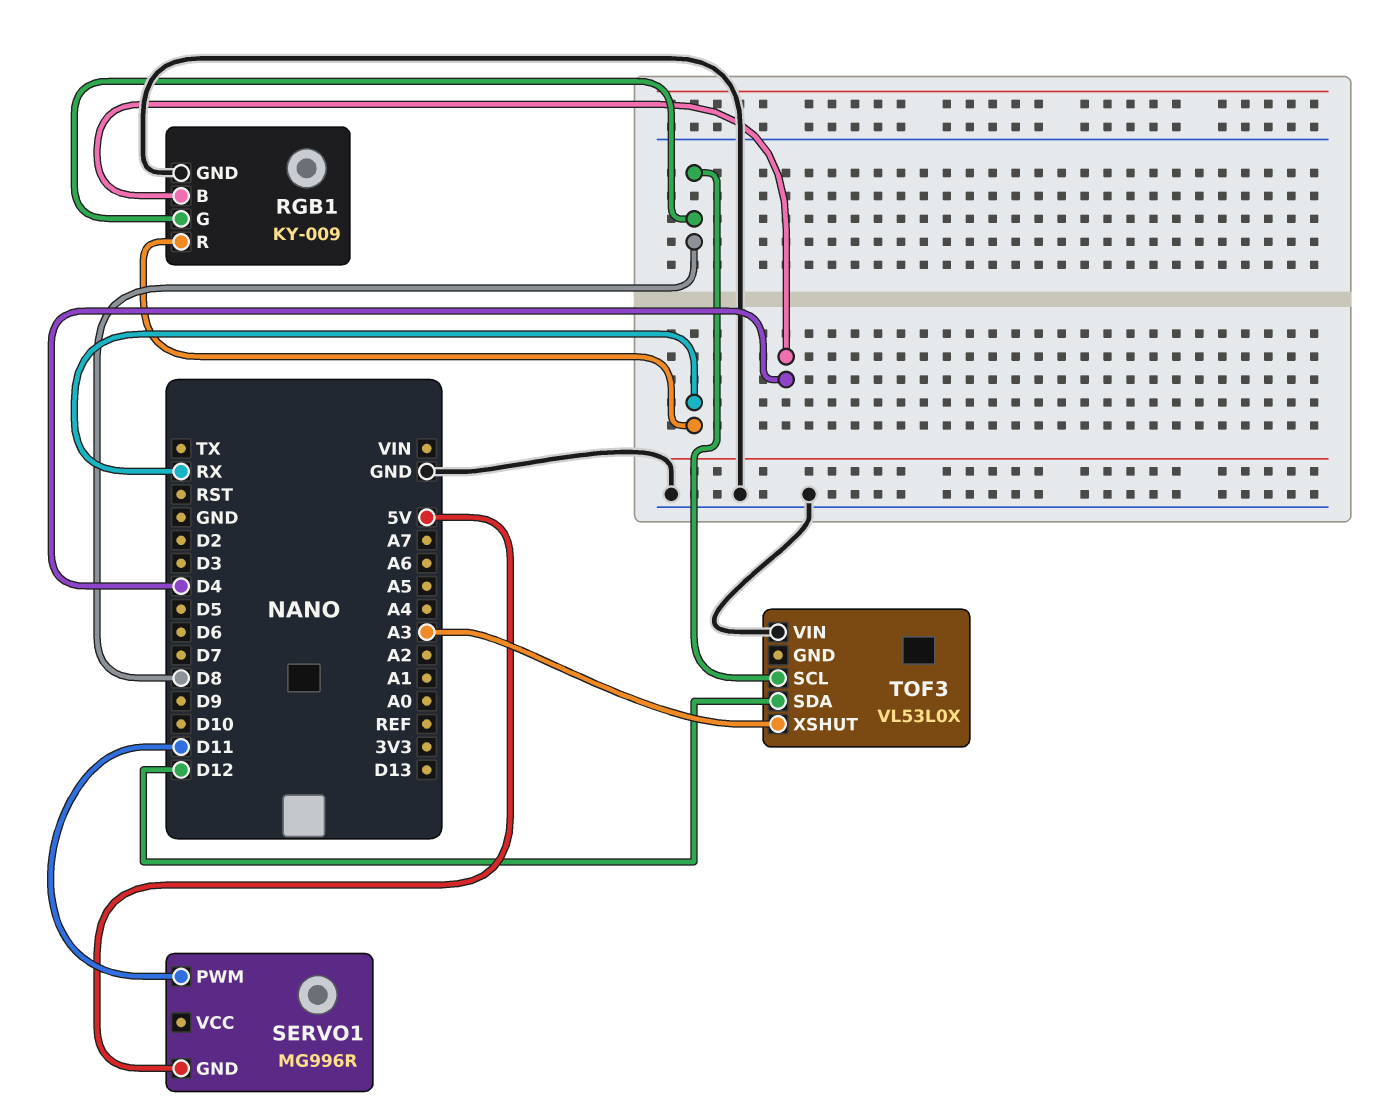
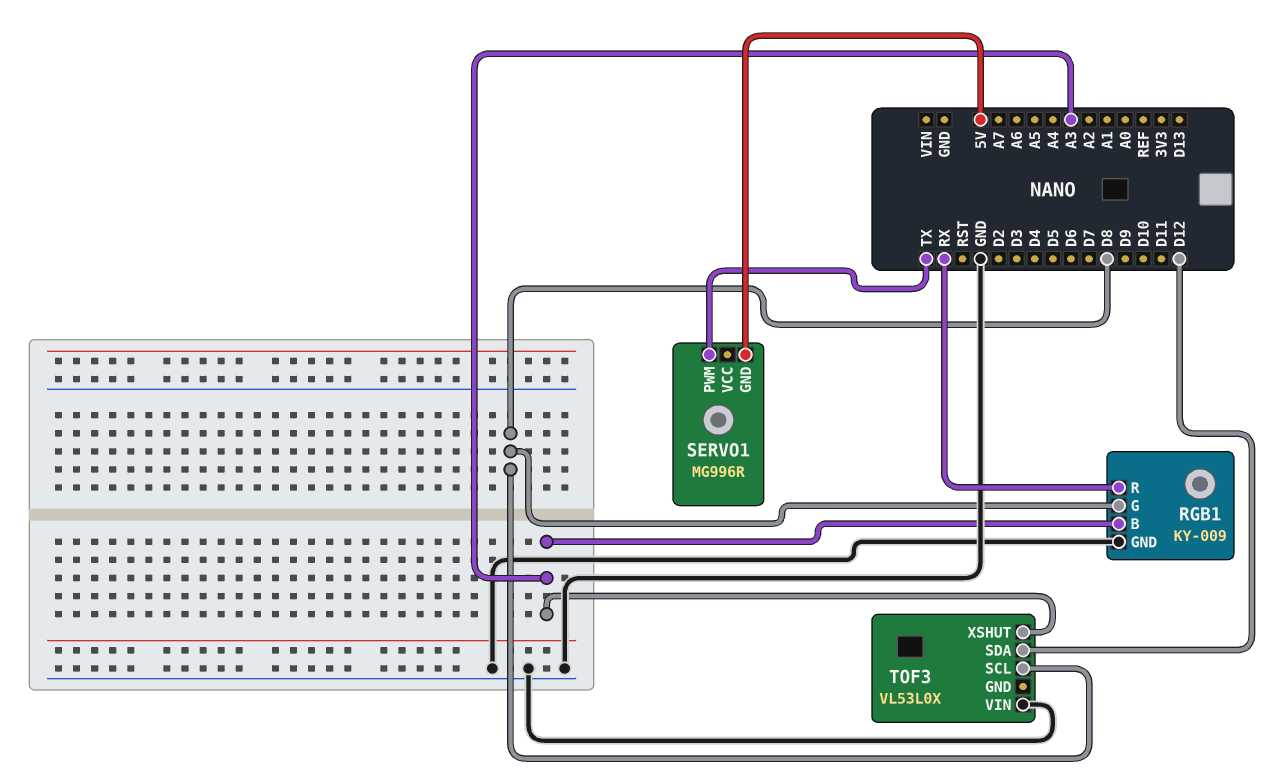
RGB1 pin B: D4 -> A3
SERVO1 pin PWM: D11 -> TX

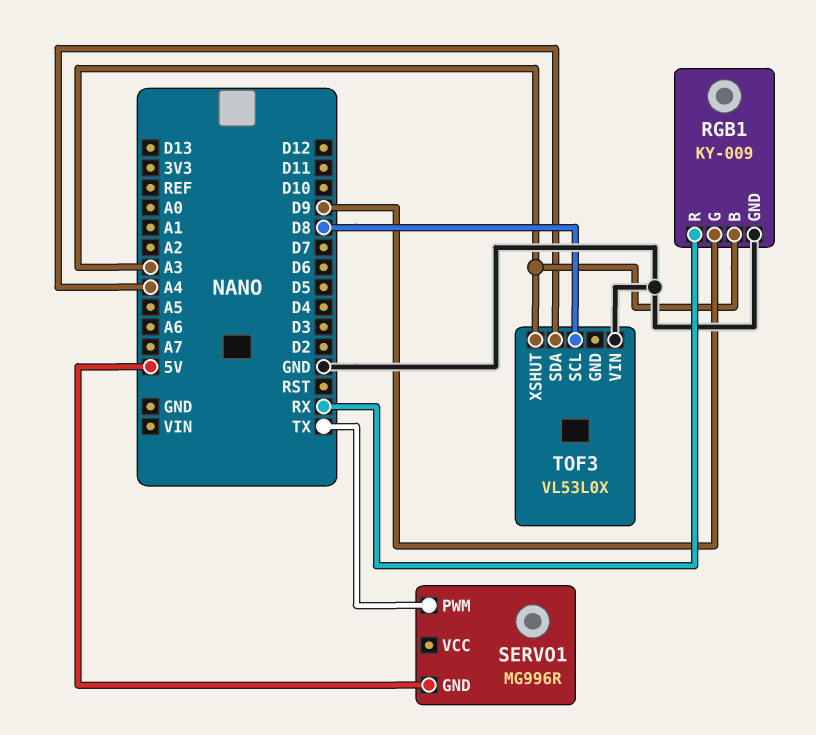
RGB1 pin G: D8 -> D9
TOF3 pin SDA: D12 -> A4

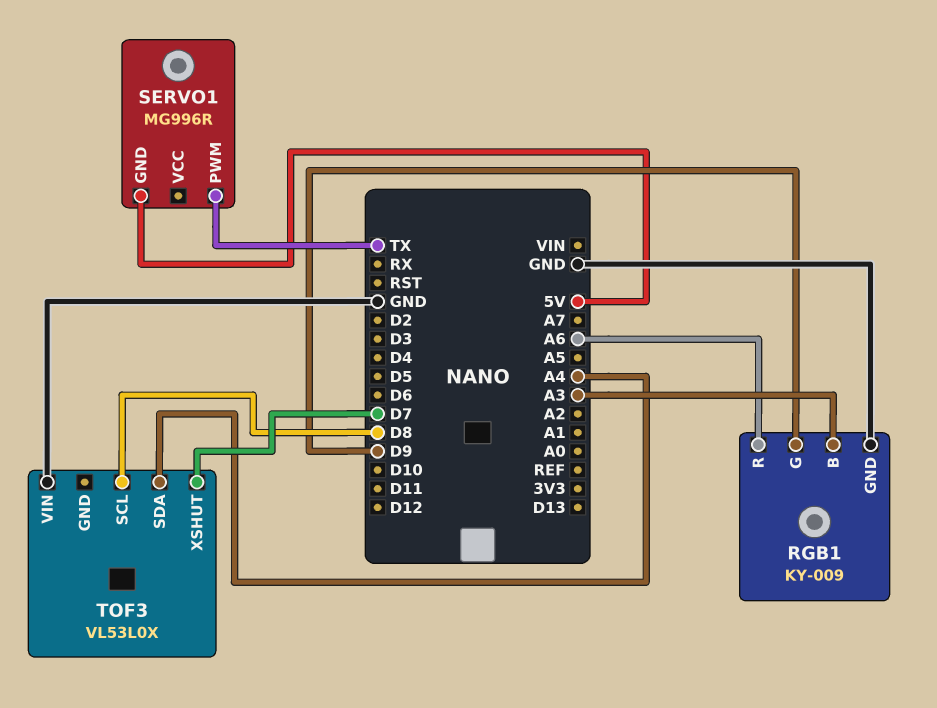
RGB1 pin R: RX -> A6
TOF3 pin XSHUT: A3 -> D7

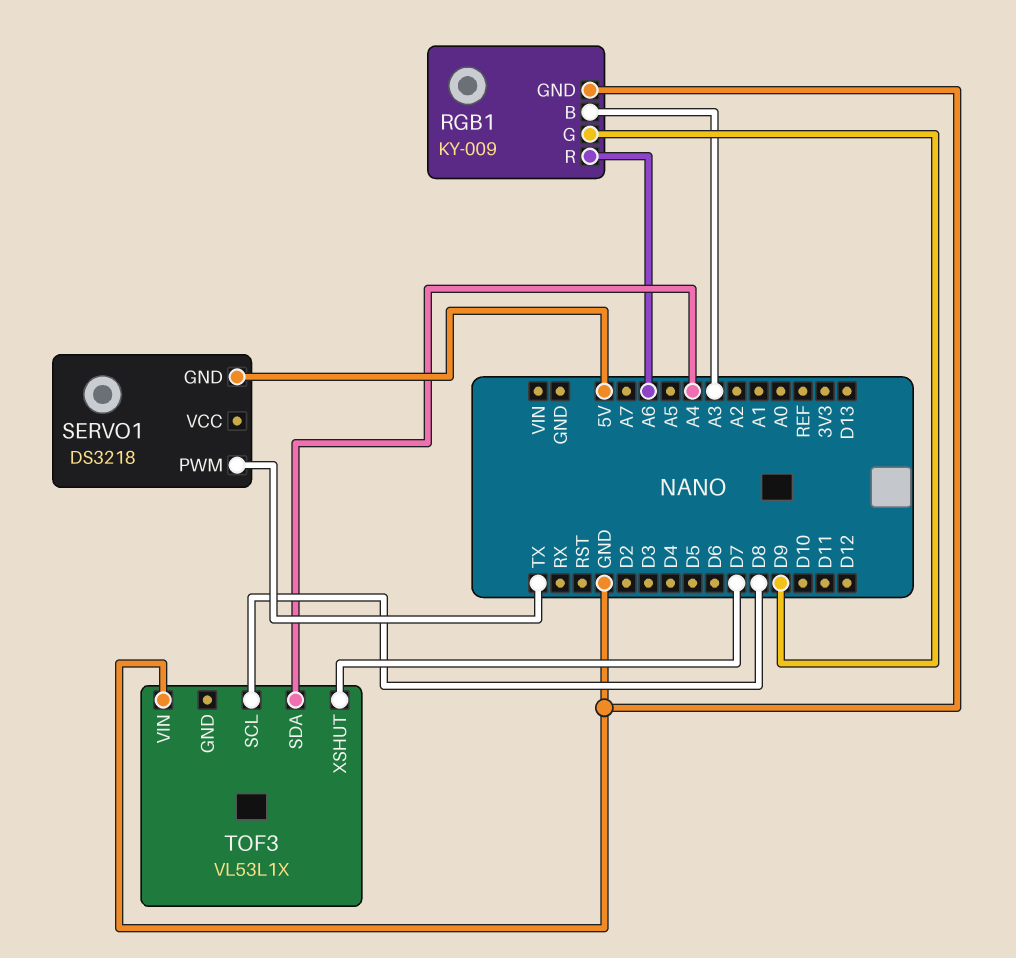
SERVO1: MG996R -> DS3218
TOF3: VL53L0X -> VL53L1X

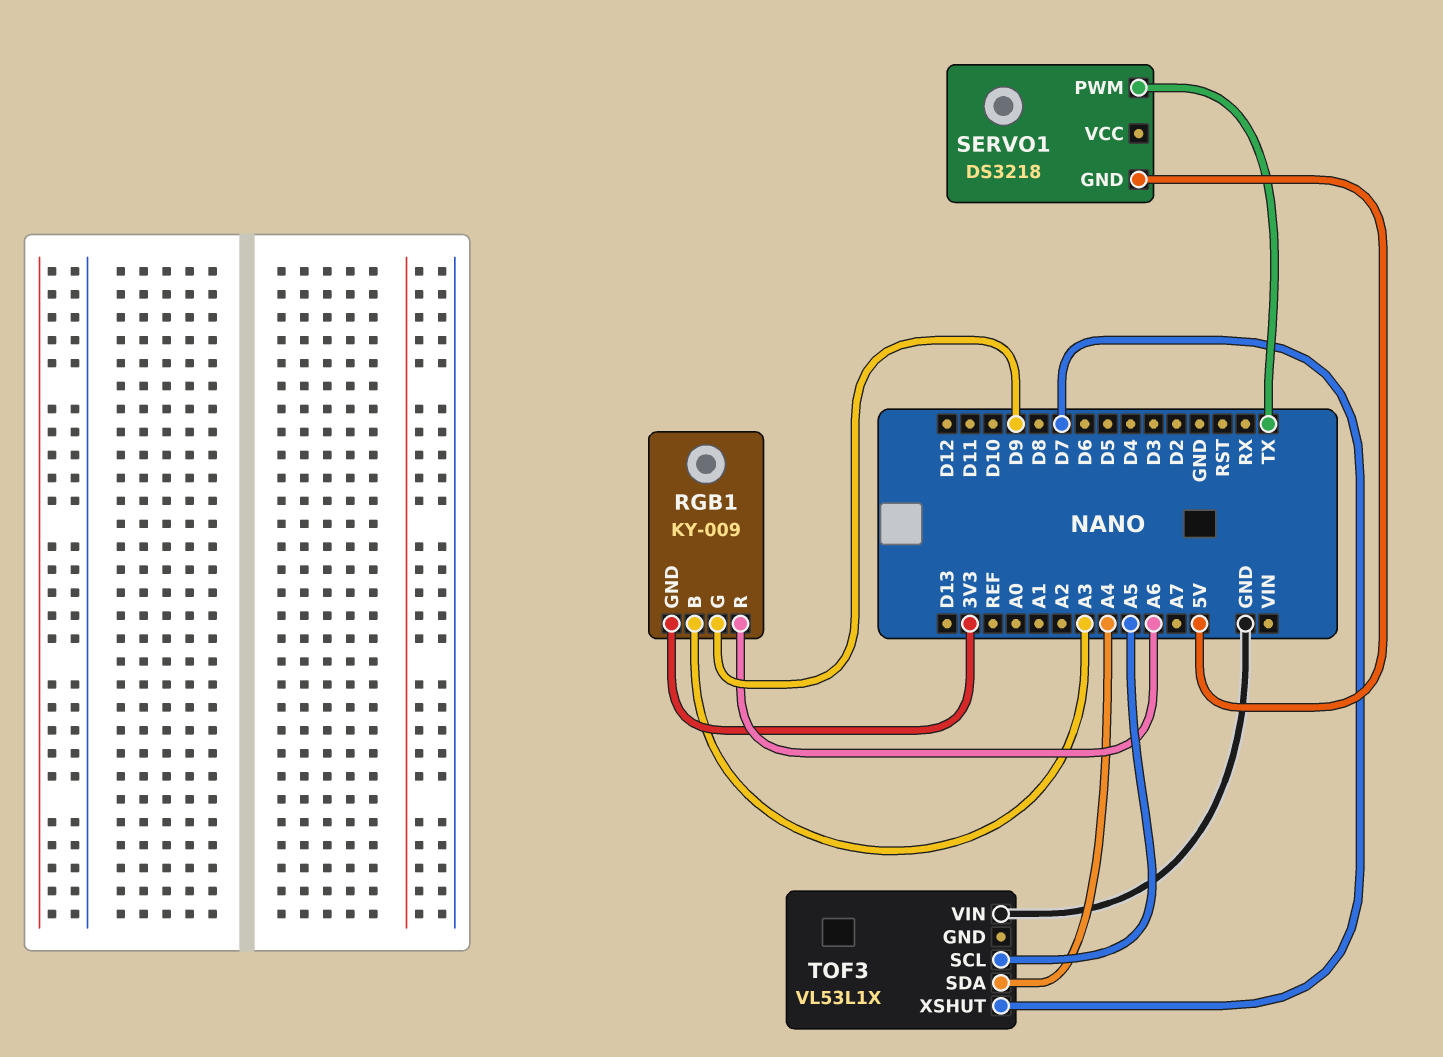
RGB1 pin GND: GND -> 3V3
TOF3 pin SCL: D8 -> A5

